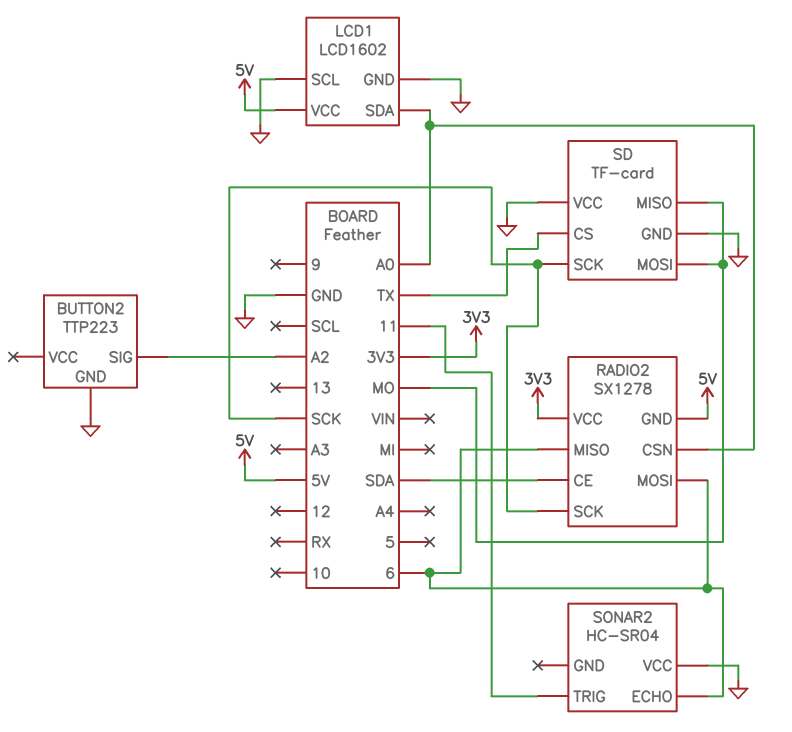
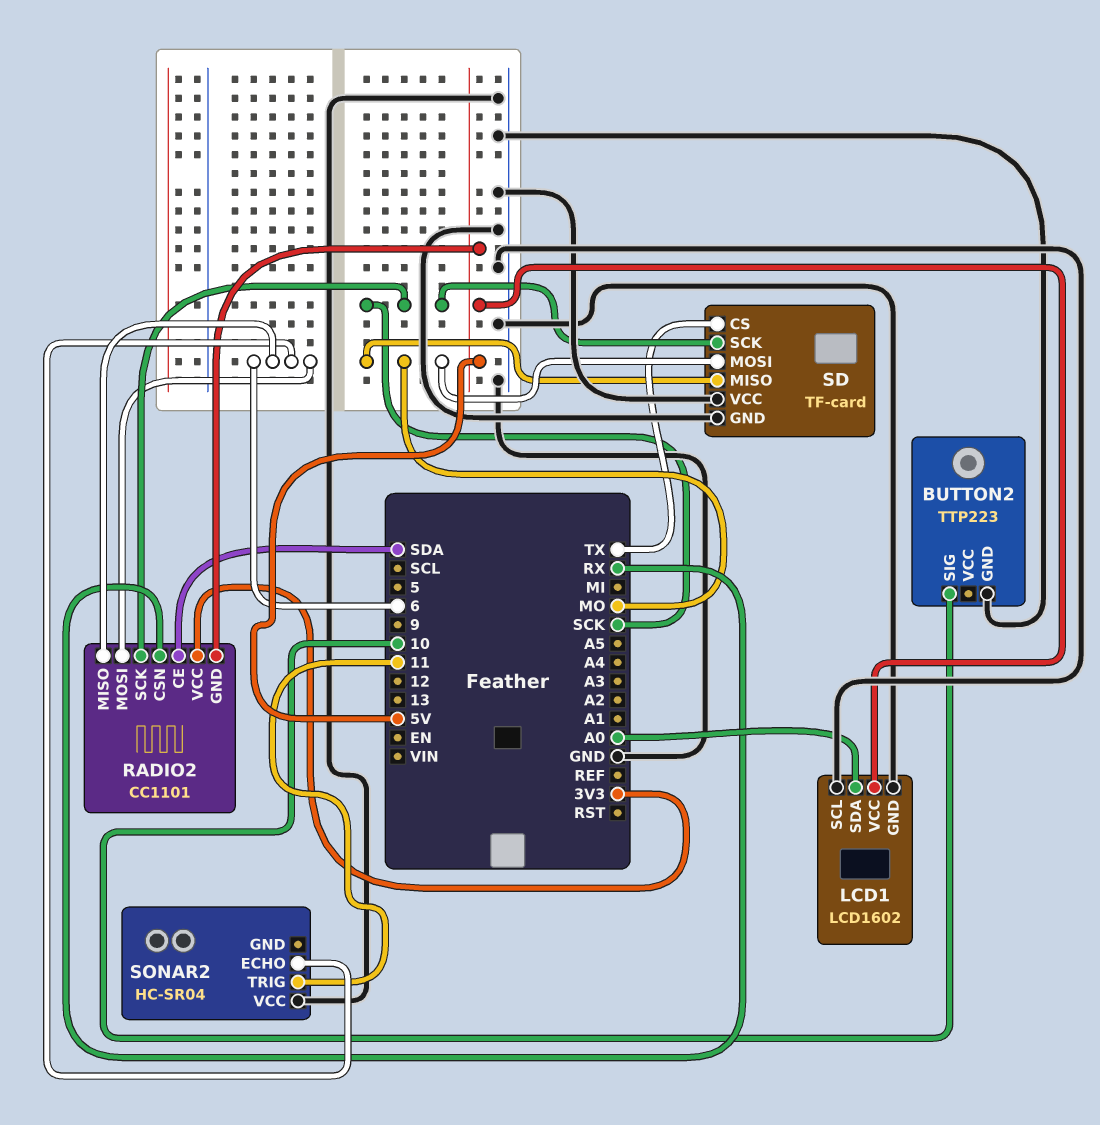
BUTTON2 pin SIG: A2 -> 10
RADIO2: SX1278 -> CC1101
RADIO2 pin CSN: A0 -> RX

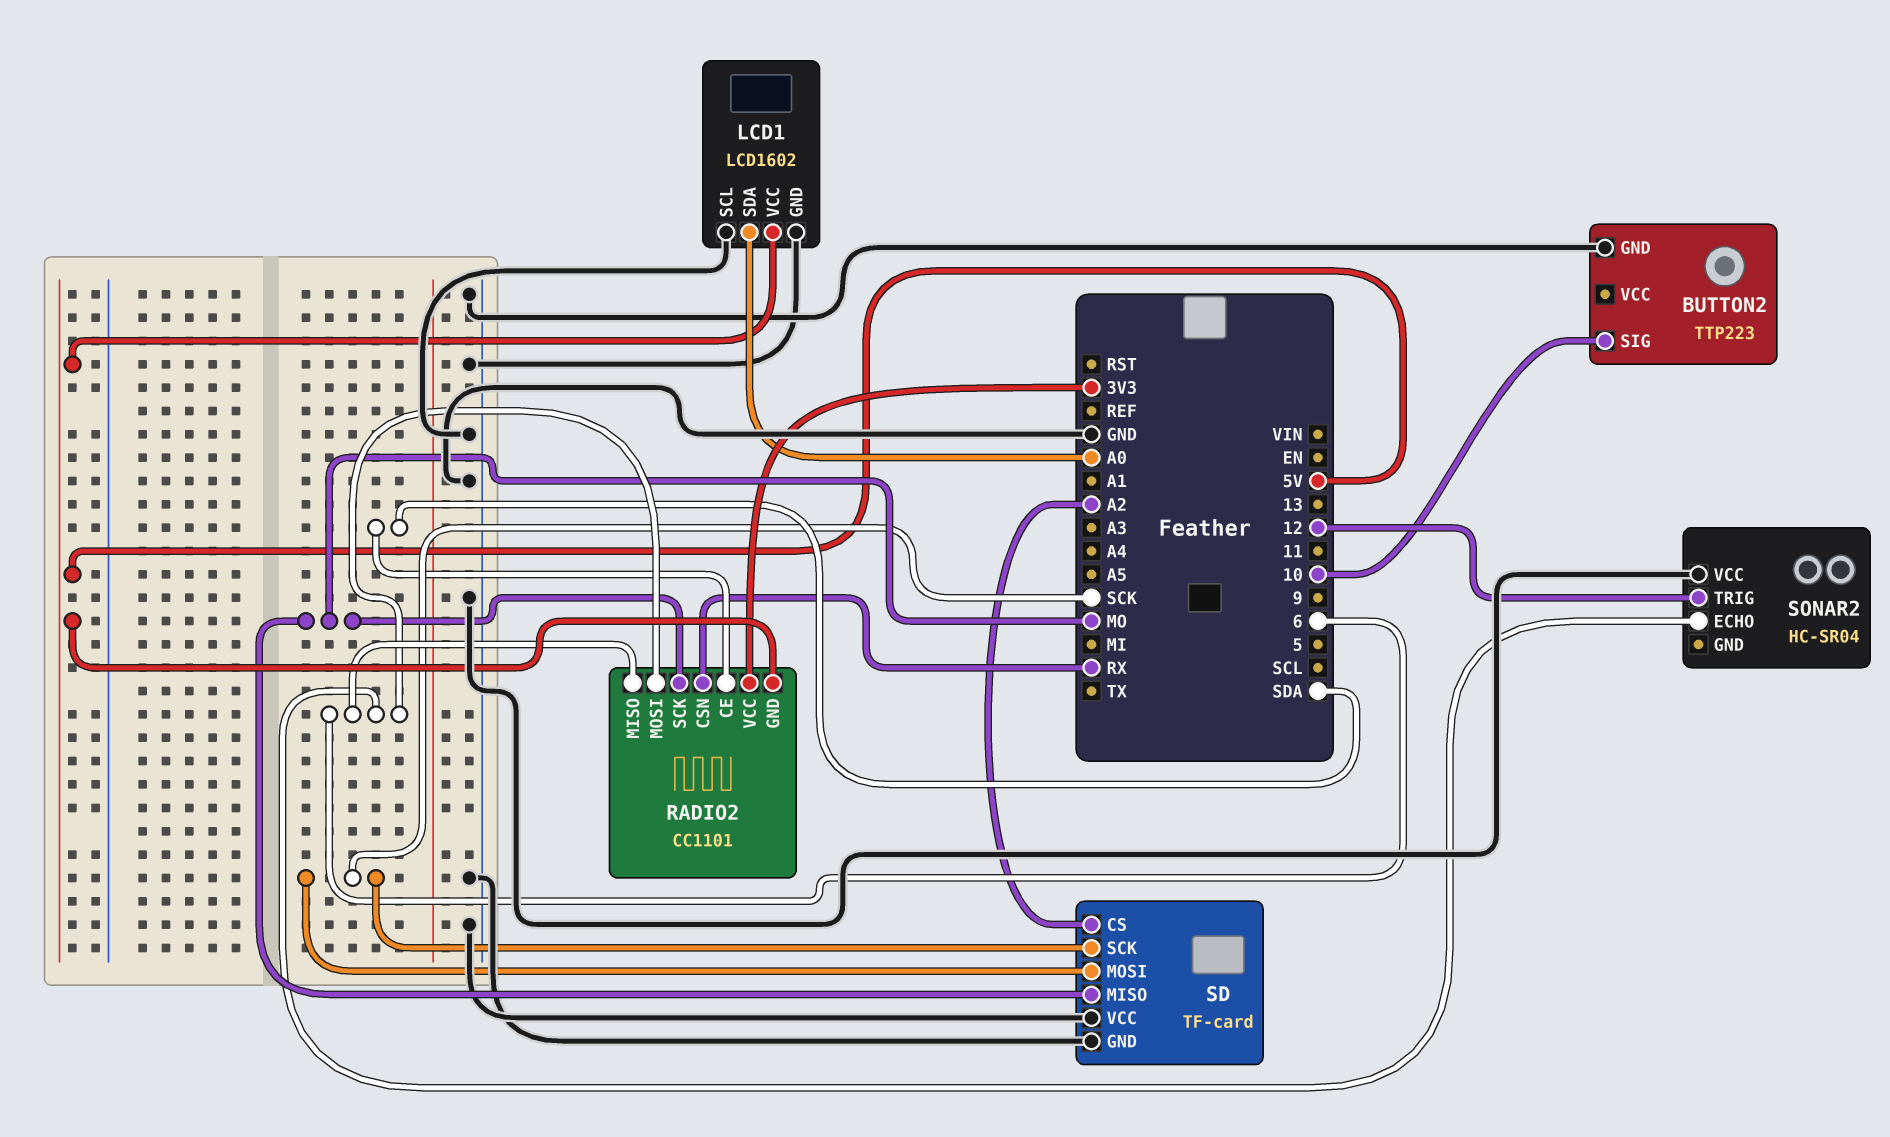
RADIO2 pin SCK: SCK -> MO
SD pin CS: TX -> A2
SD pin MOSI: MO -> SCK
SONAR2 pin TRIG: 11 -> 12

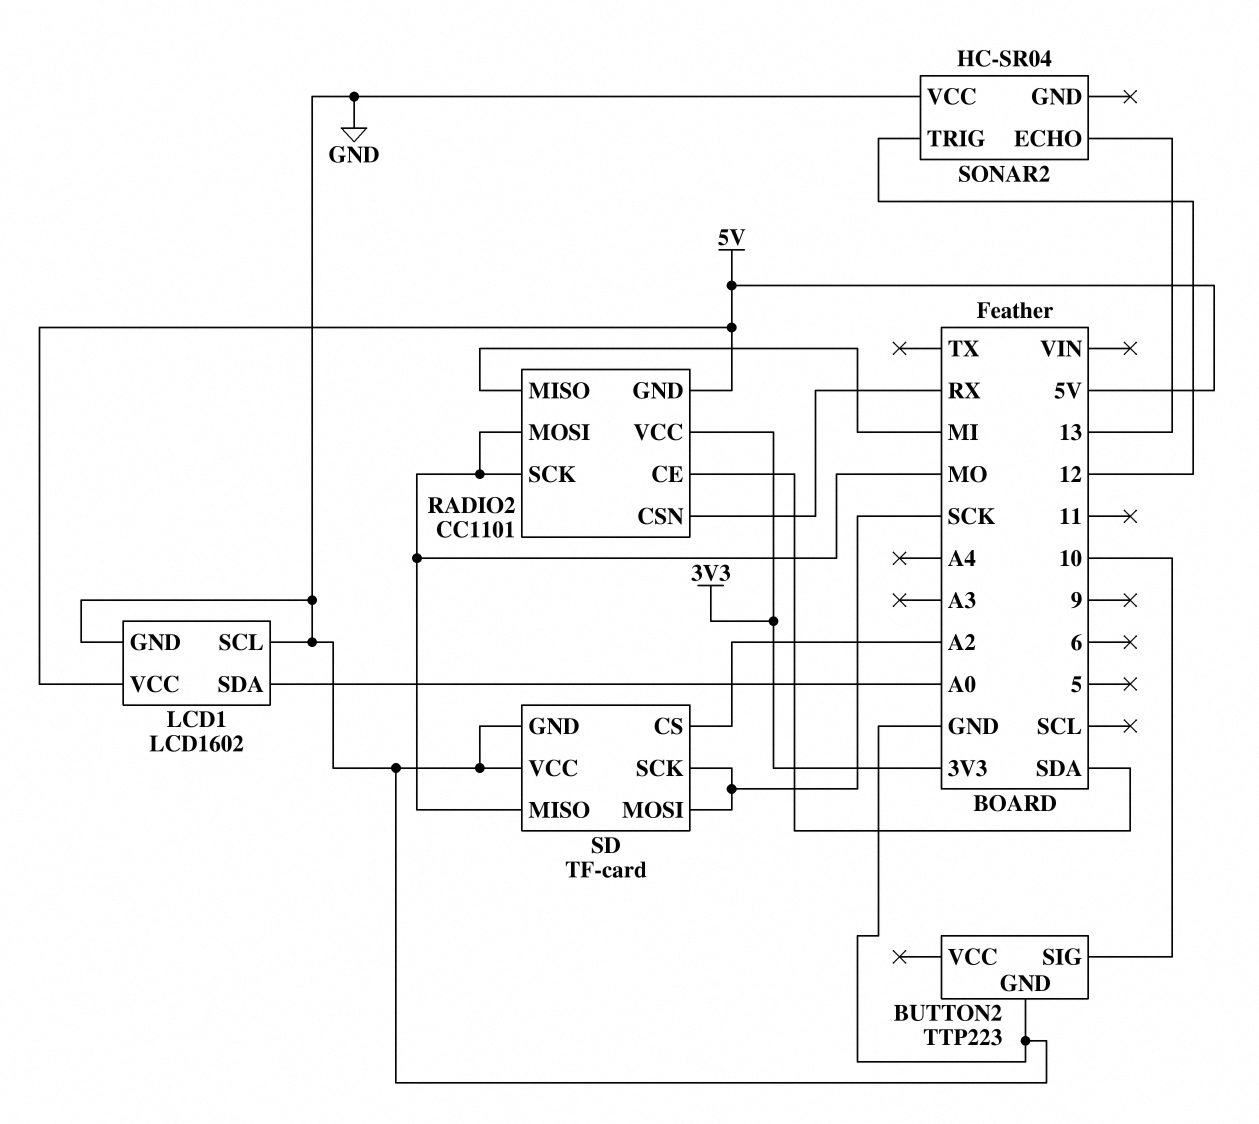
RADIO2 pin MISO: 6 -> MI
RADIO2 pin MOSI: 6 -> MO
SONAR2 pin ECHO: 6 -> 13

